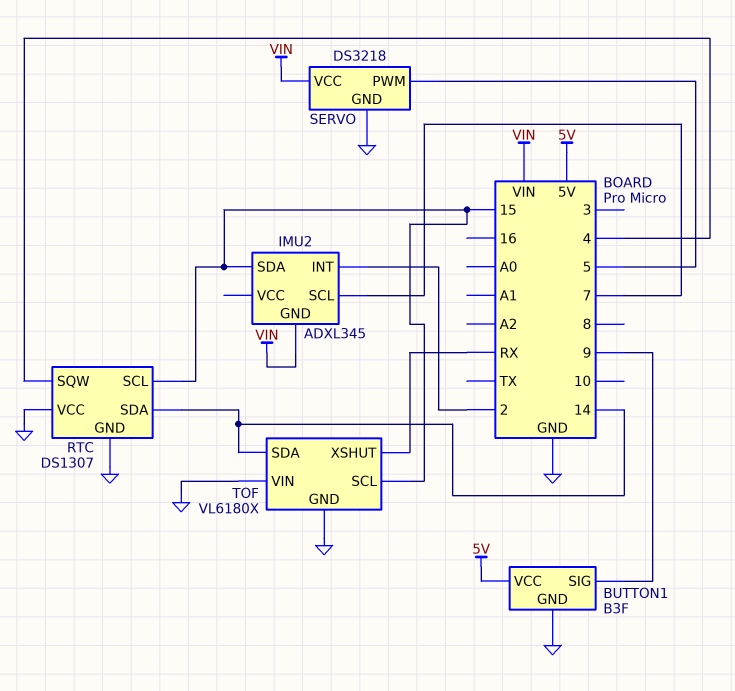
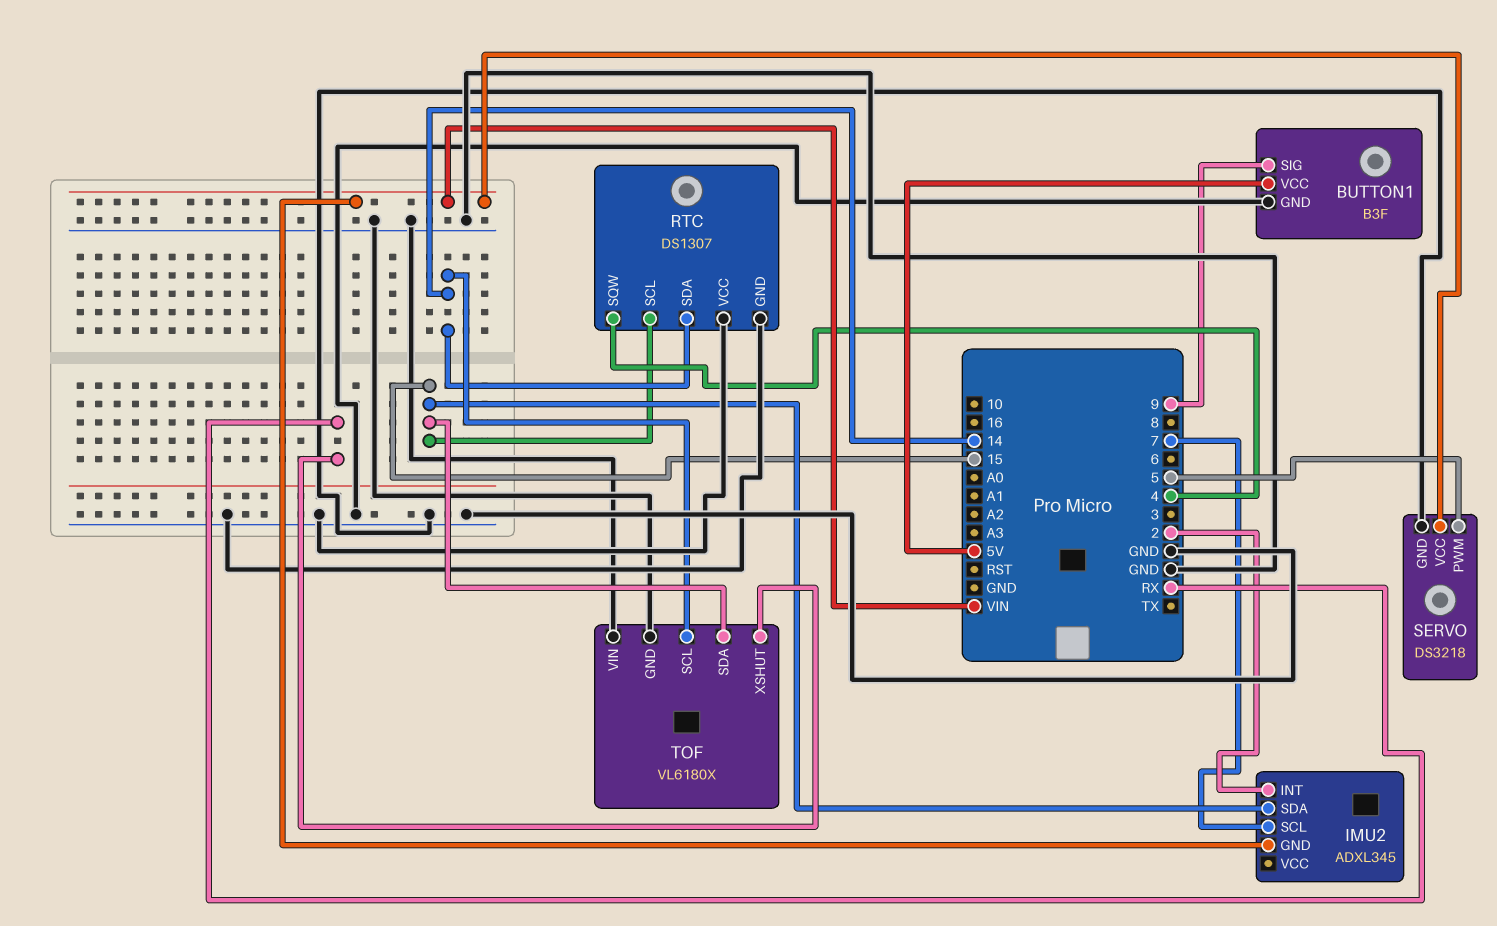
TOF pin SCL: 15 -> 14
TOF pin SDA: 14 -> 15

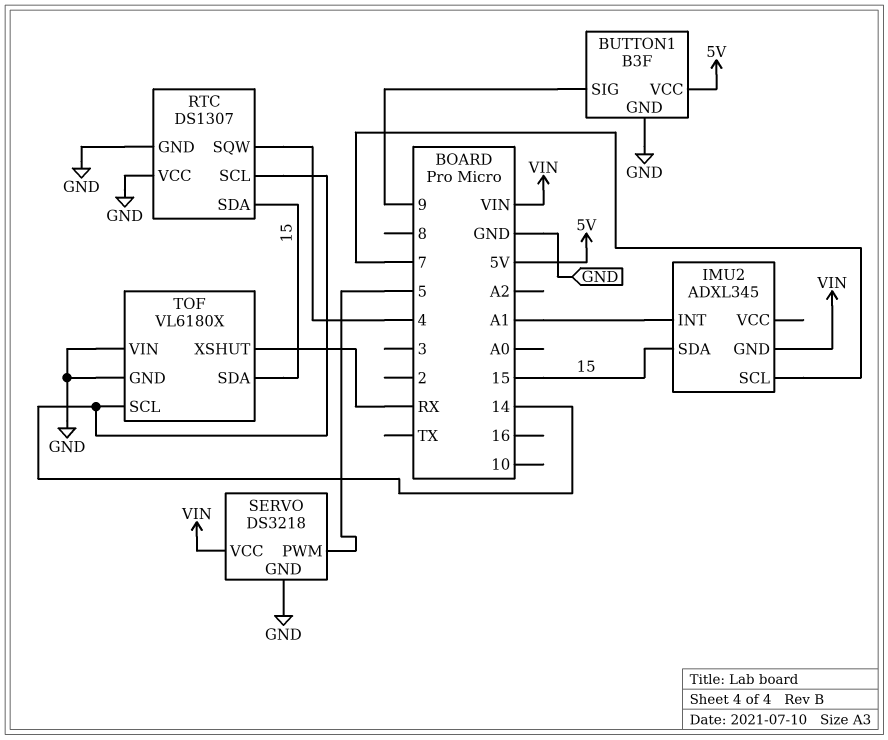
IMU2 pin INT: 2 -> A1
RTC pin SCL: 15 -> 14
RTC pin SDA: 14 -> 15

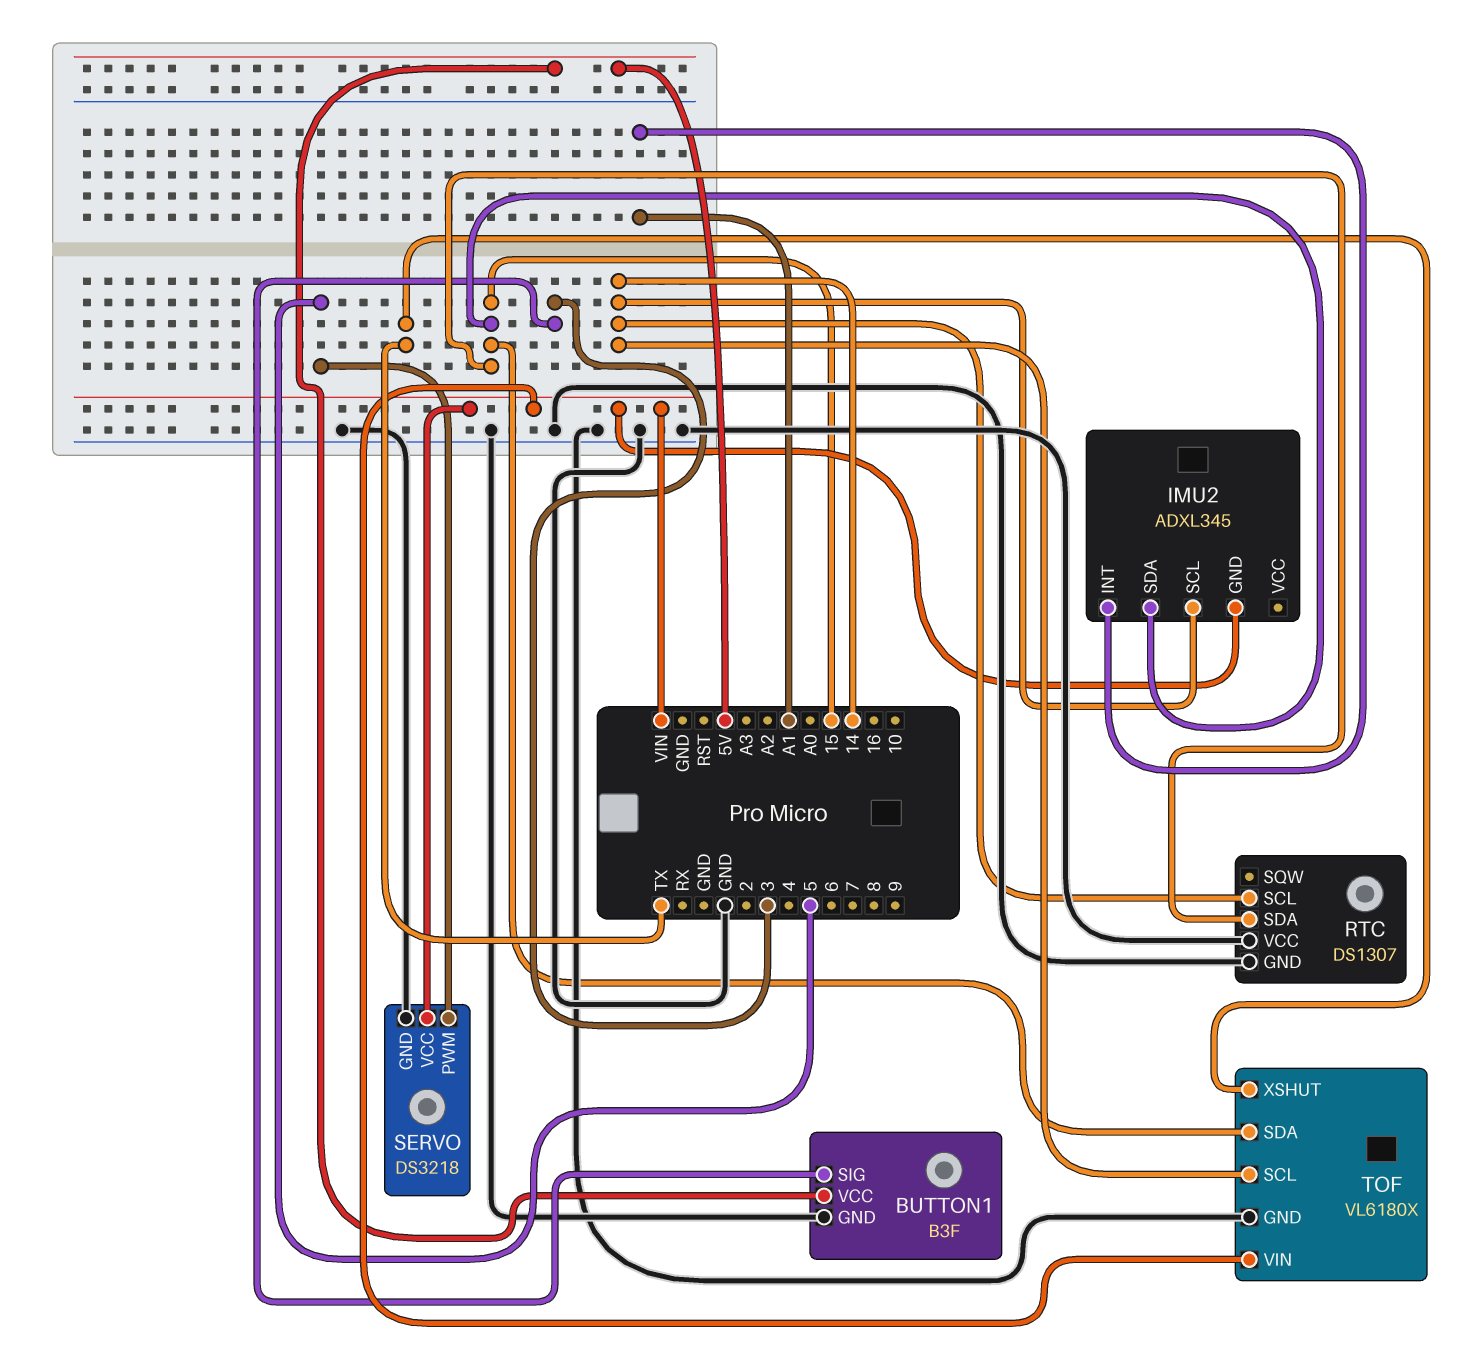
BUTTON1 pin SIG: 9 -> 3
IMU2 pin SCL: 7 -> 14
RTC pin SQW: 4 -> none
TOF pin VIN: GND -> VIN
TOF pin XSHUT: RX -> TX

